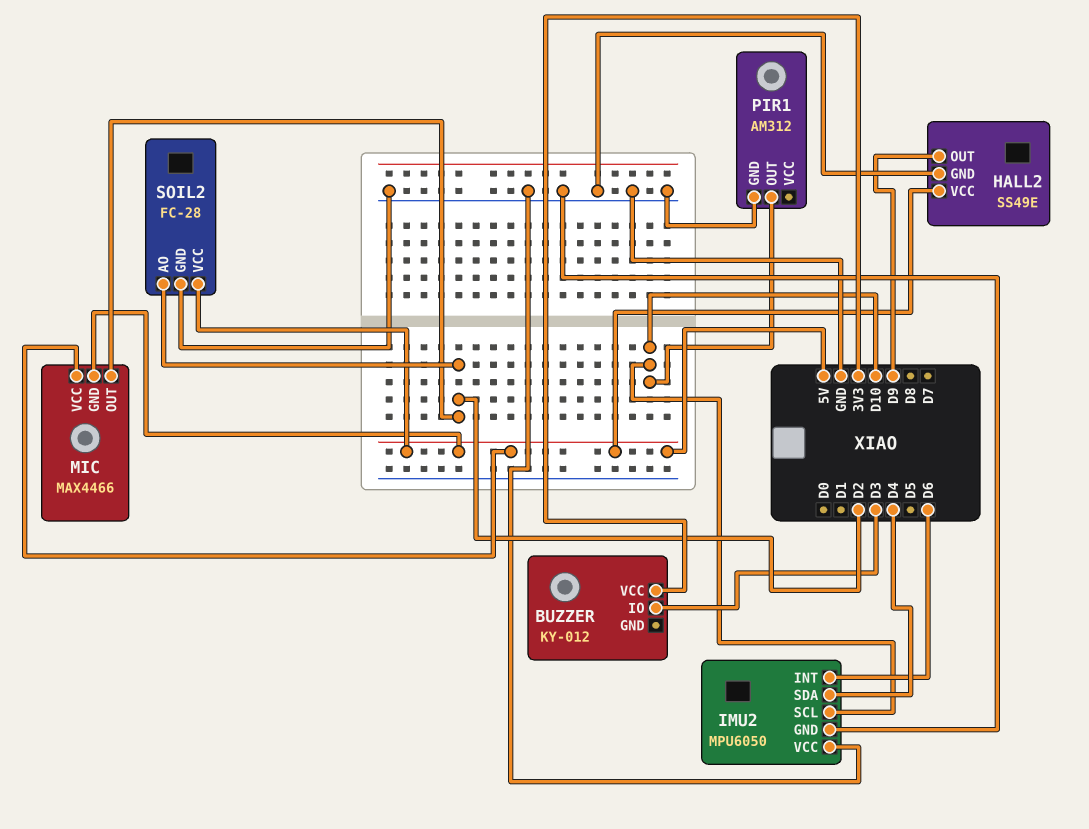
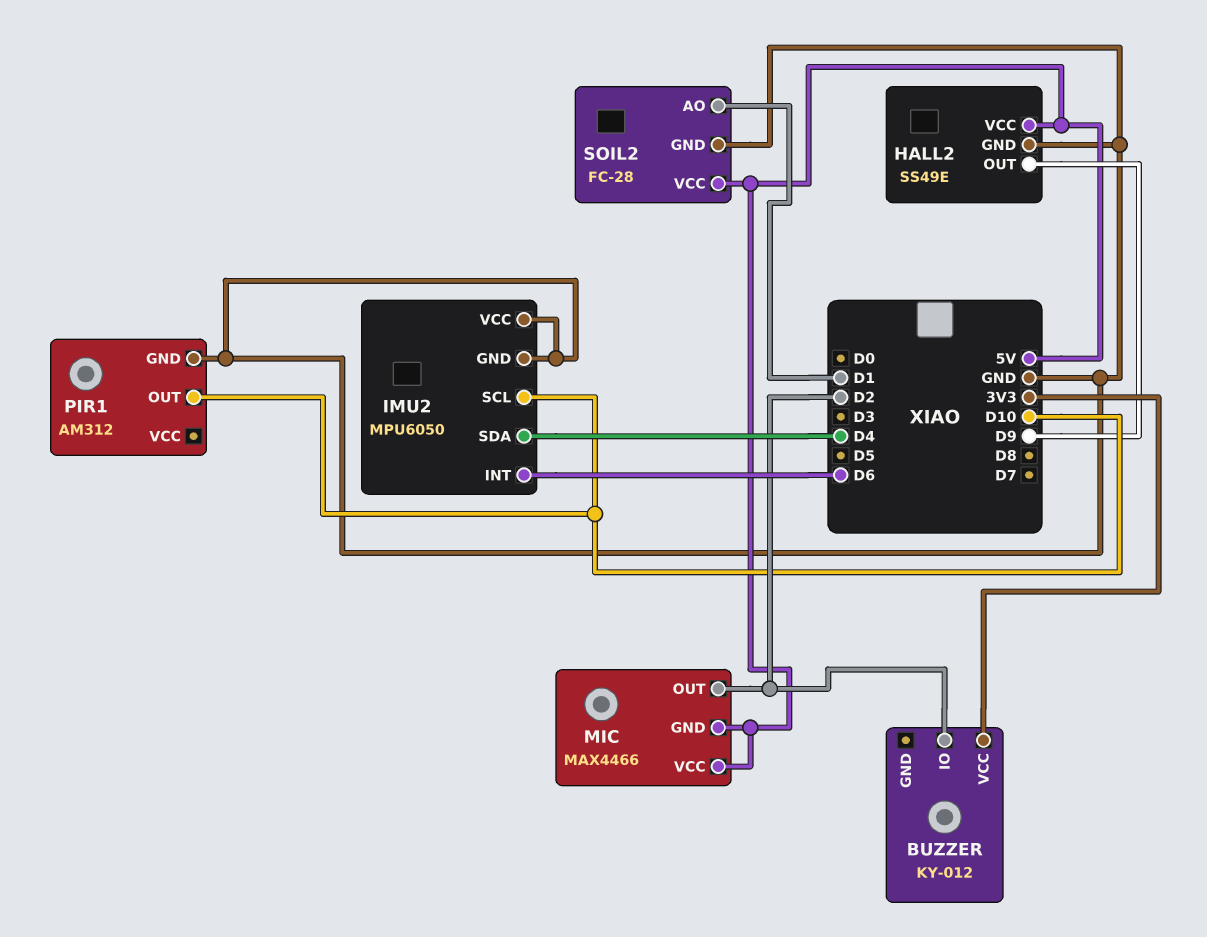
BUZZER pin IO: D3 -> D2
SOIL2 pin AO: D2 -> D1

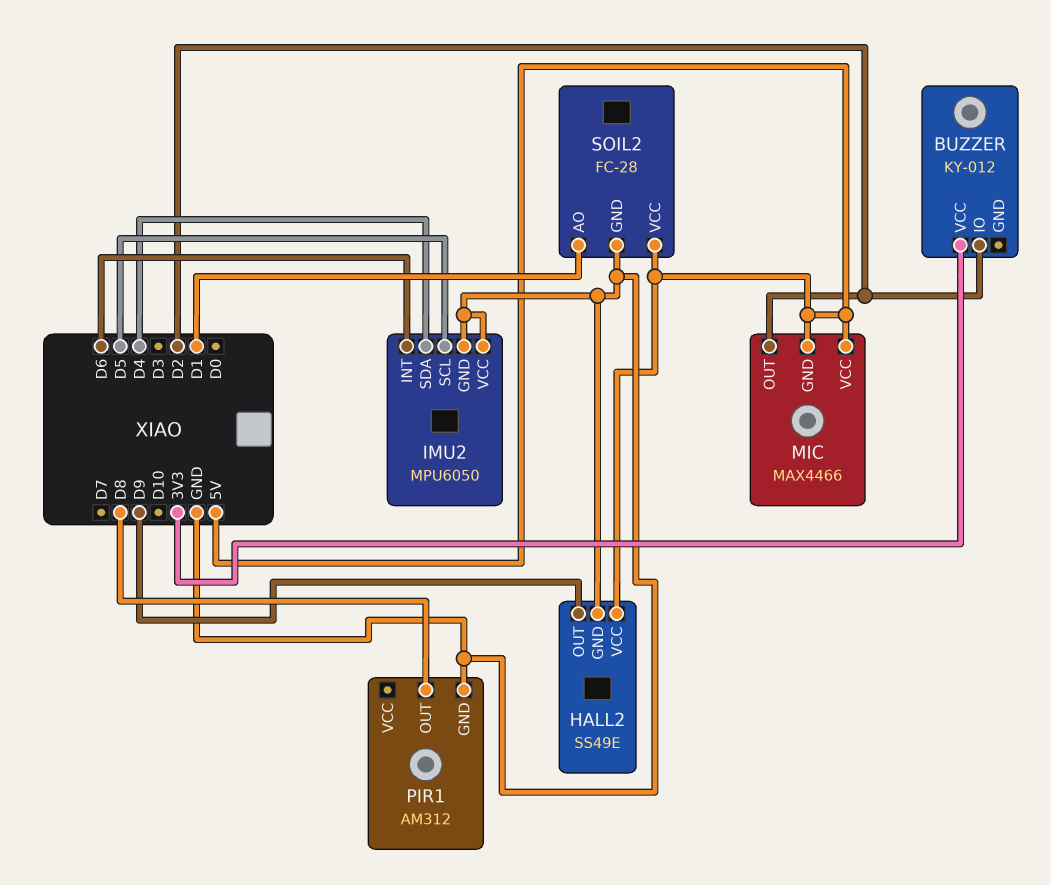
IMU2 pin SCL: D10 -> D5
PIR1 pin OUT: D10 -> D8

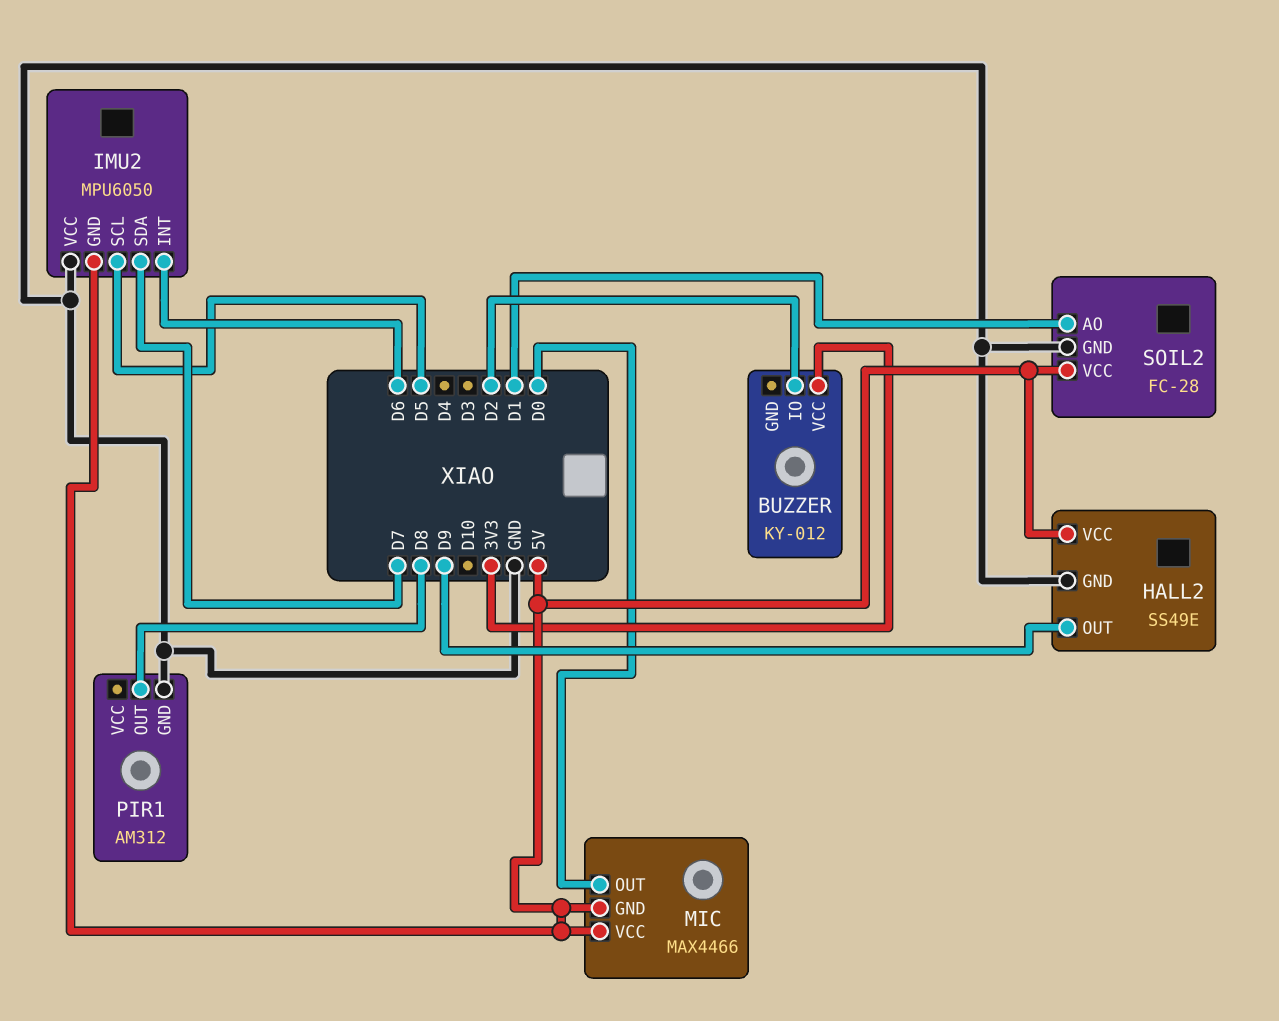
IMU2 pin GND: GND -> 5V
IMU2 pin SDA: D4 -> D7
MIC pin OUT: D2 -> D0

